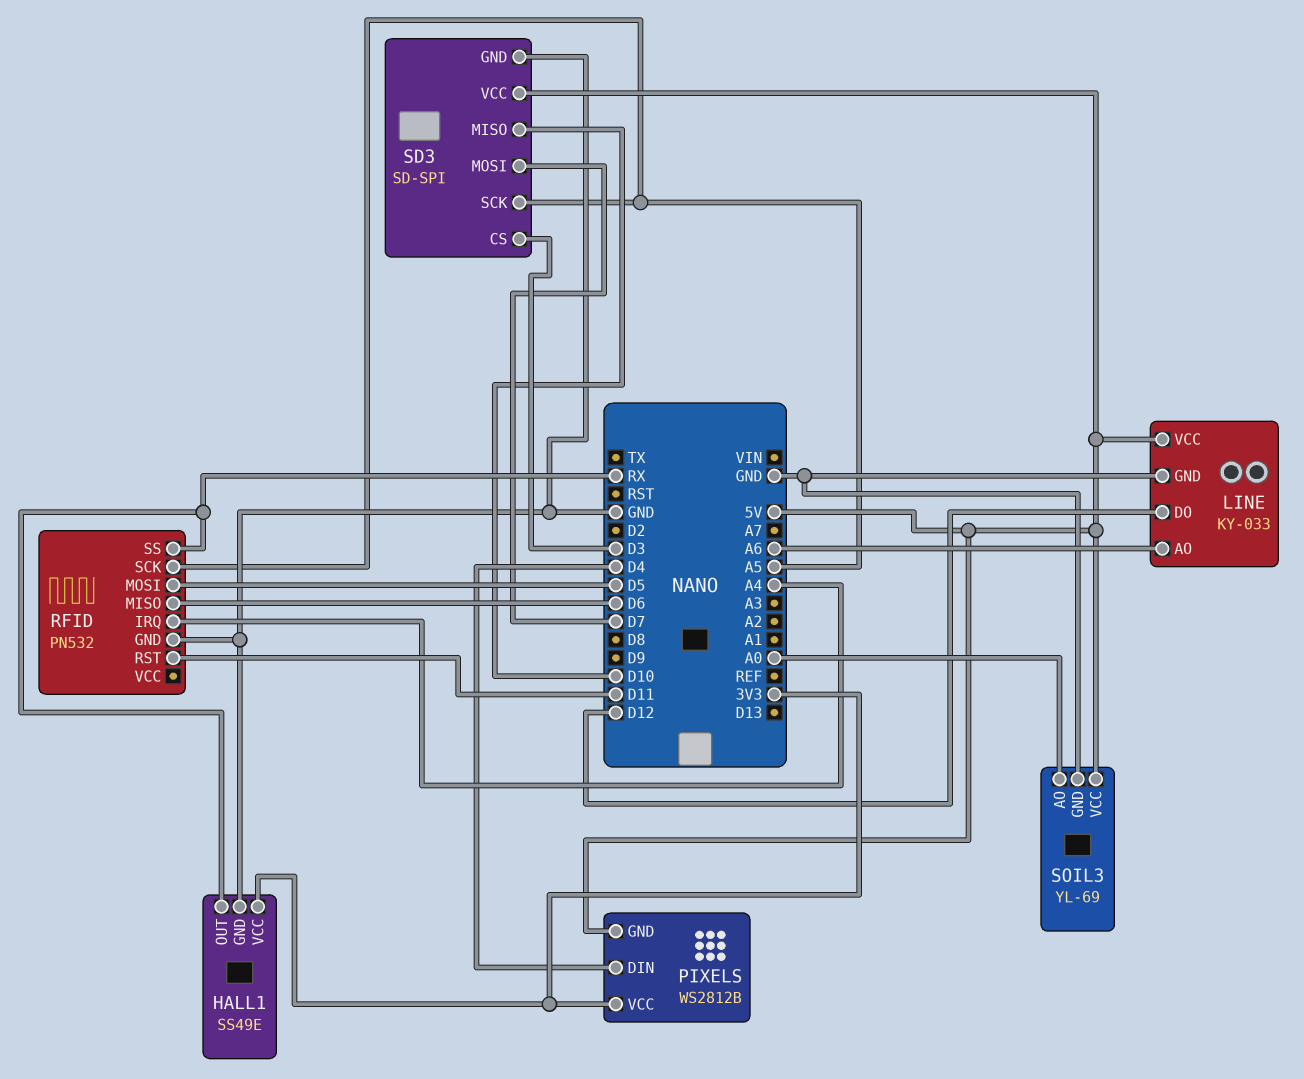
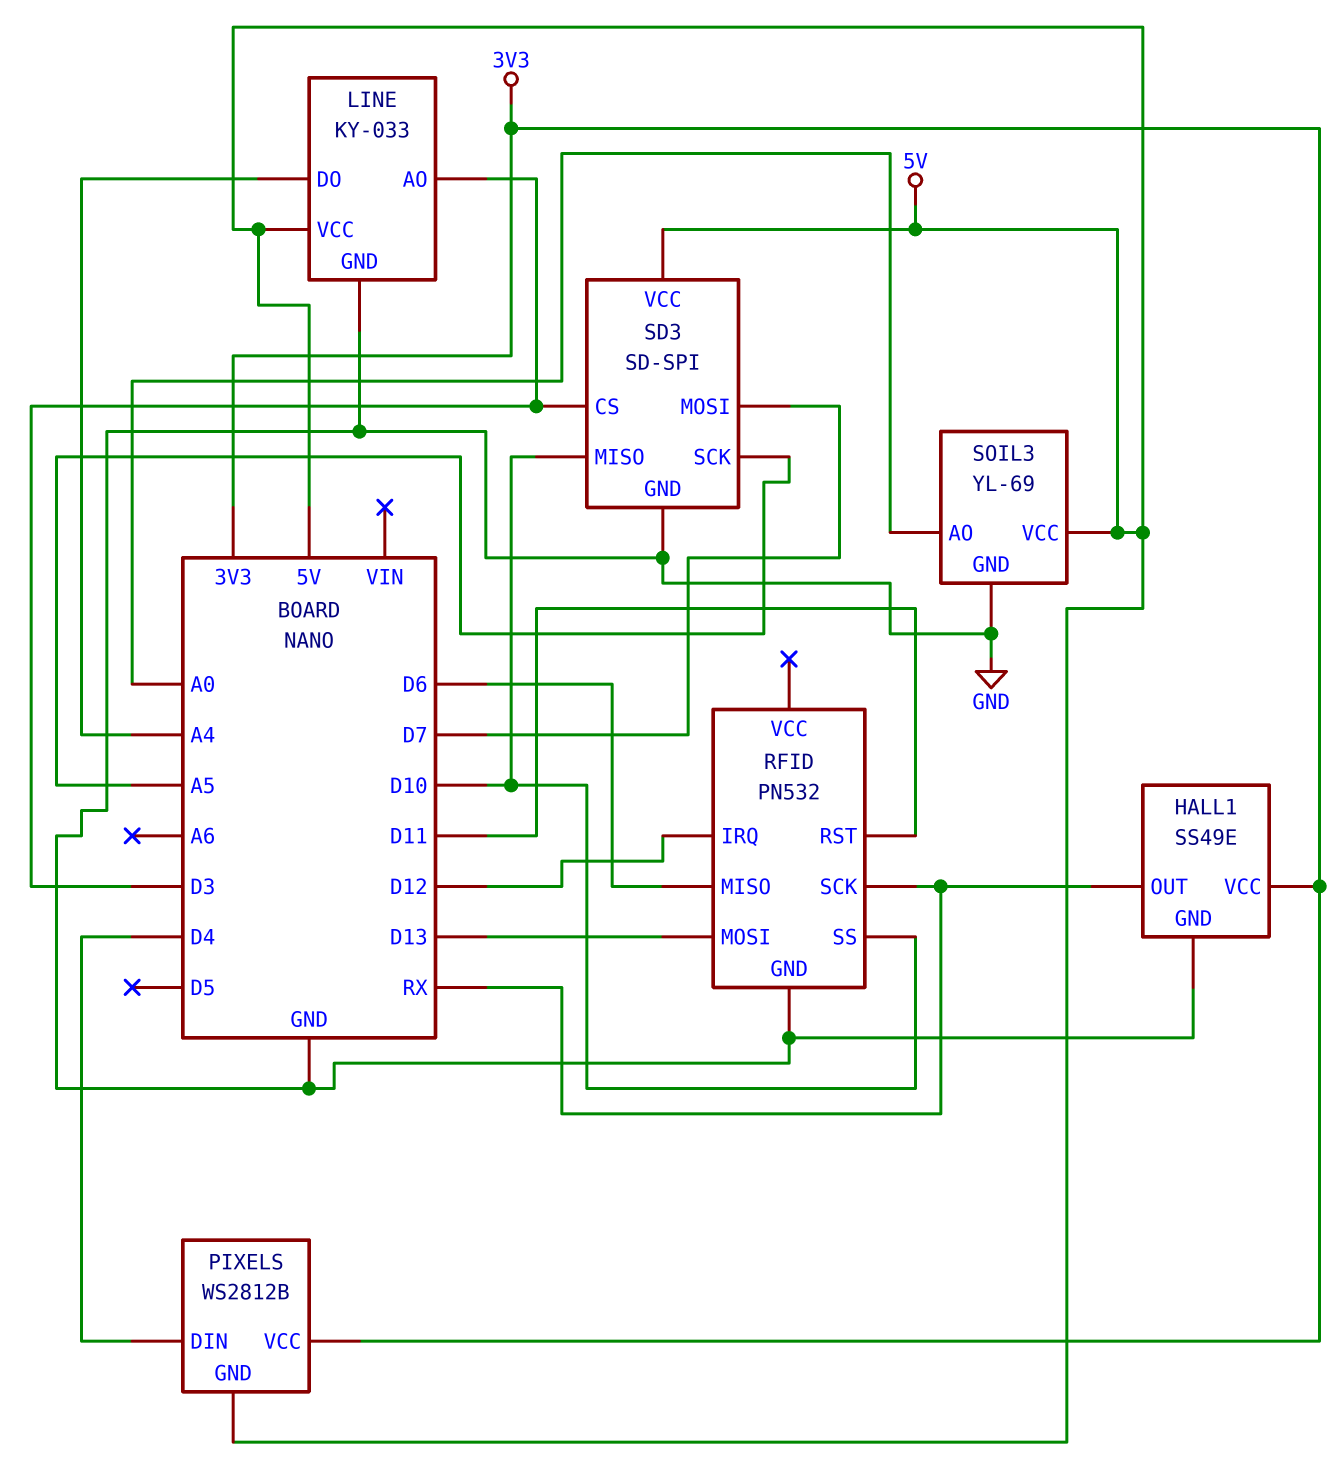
LINE pin AO: A6 -> D3
LINE pin DO: D12 -> A4
RFID pin IRQ: A4 -> D12
RFID pin MOSI: D5 -> D13
RFID pin SCK: A5 -> RX
RFID pin SS: RX -> D10

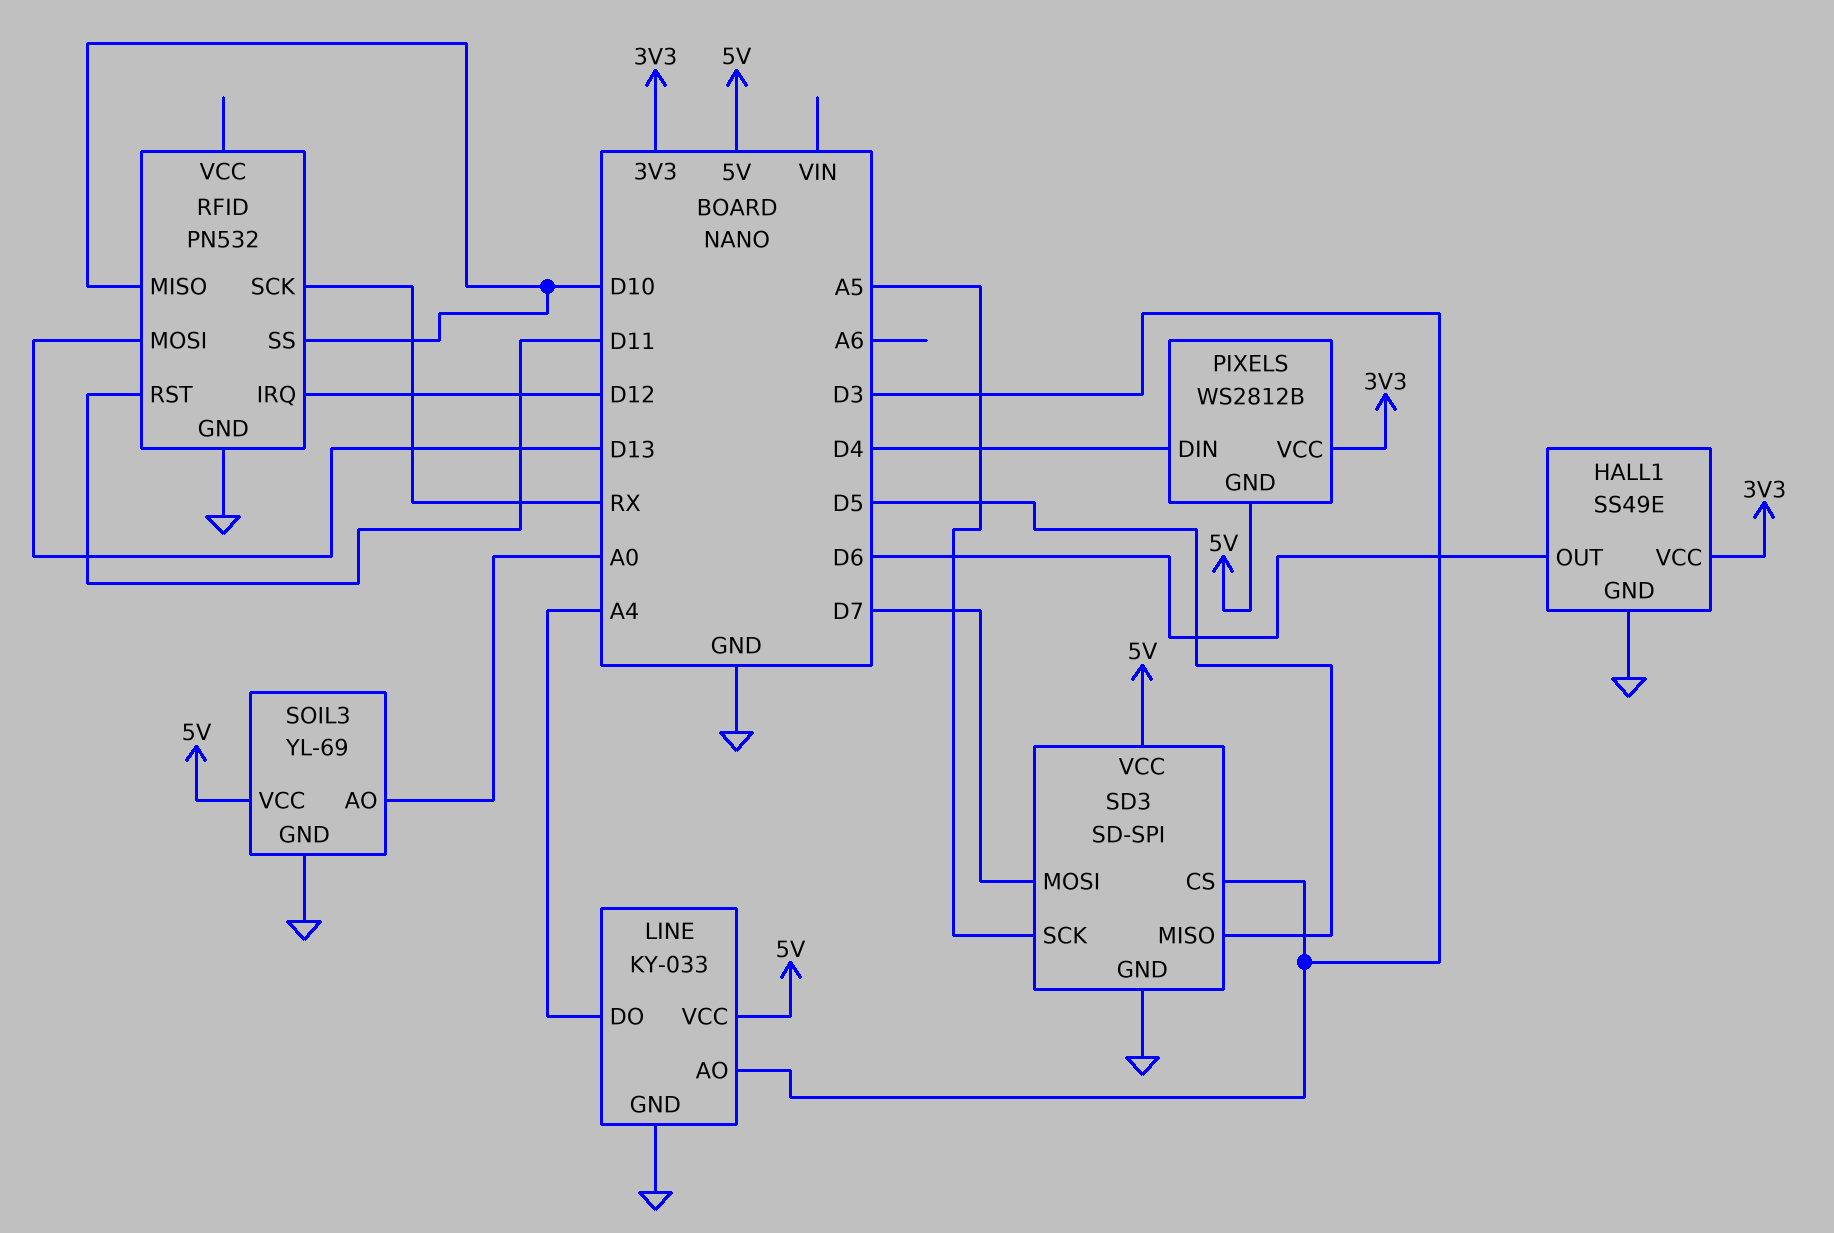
HALL1 pin OUT: RX -> D6
RFID pin MISO: D6 -> D10
SD3 pin MISO: D10 -> D5

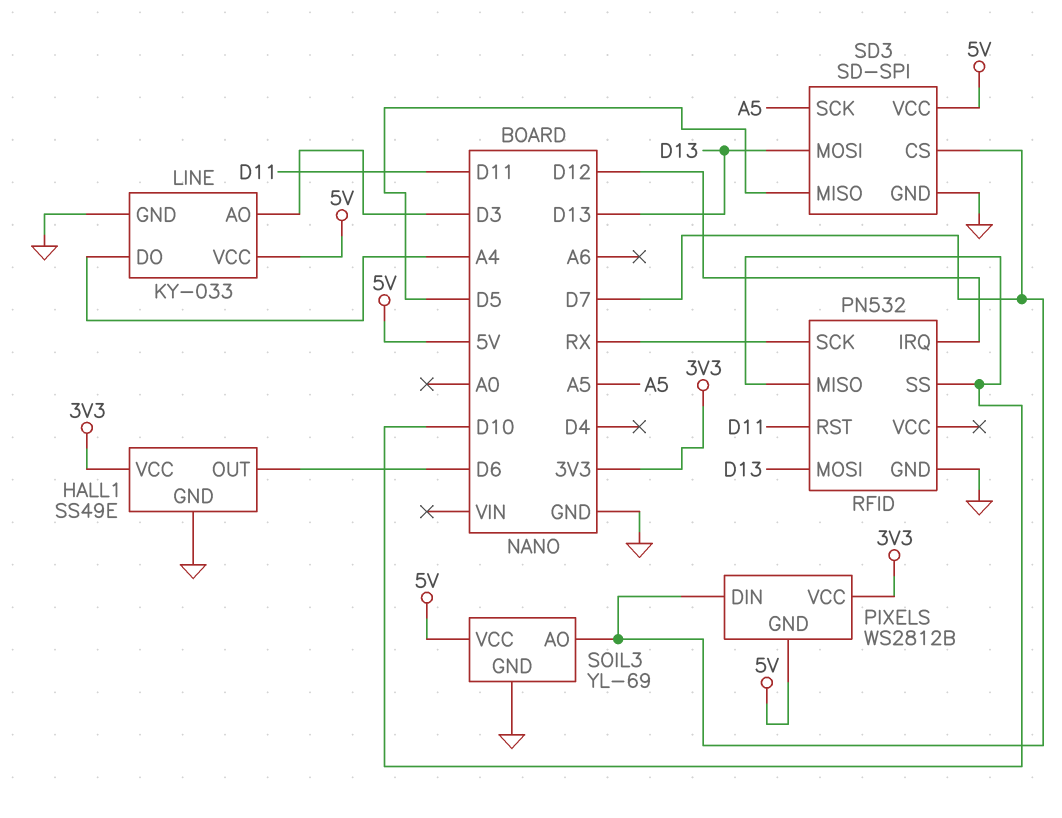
PIXELS pin DIN: D4 -> D7
SD3 pin CS: D3 -> D7
SD3 pin MOSI: D7 -> D13
SOIL3 pin AO: A0 -> D7

